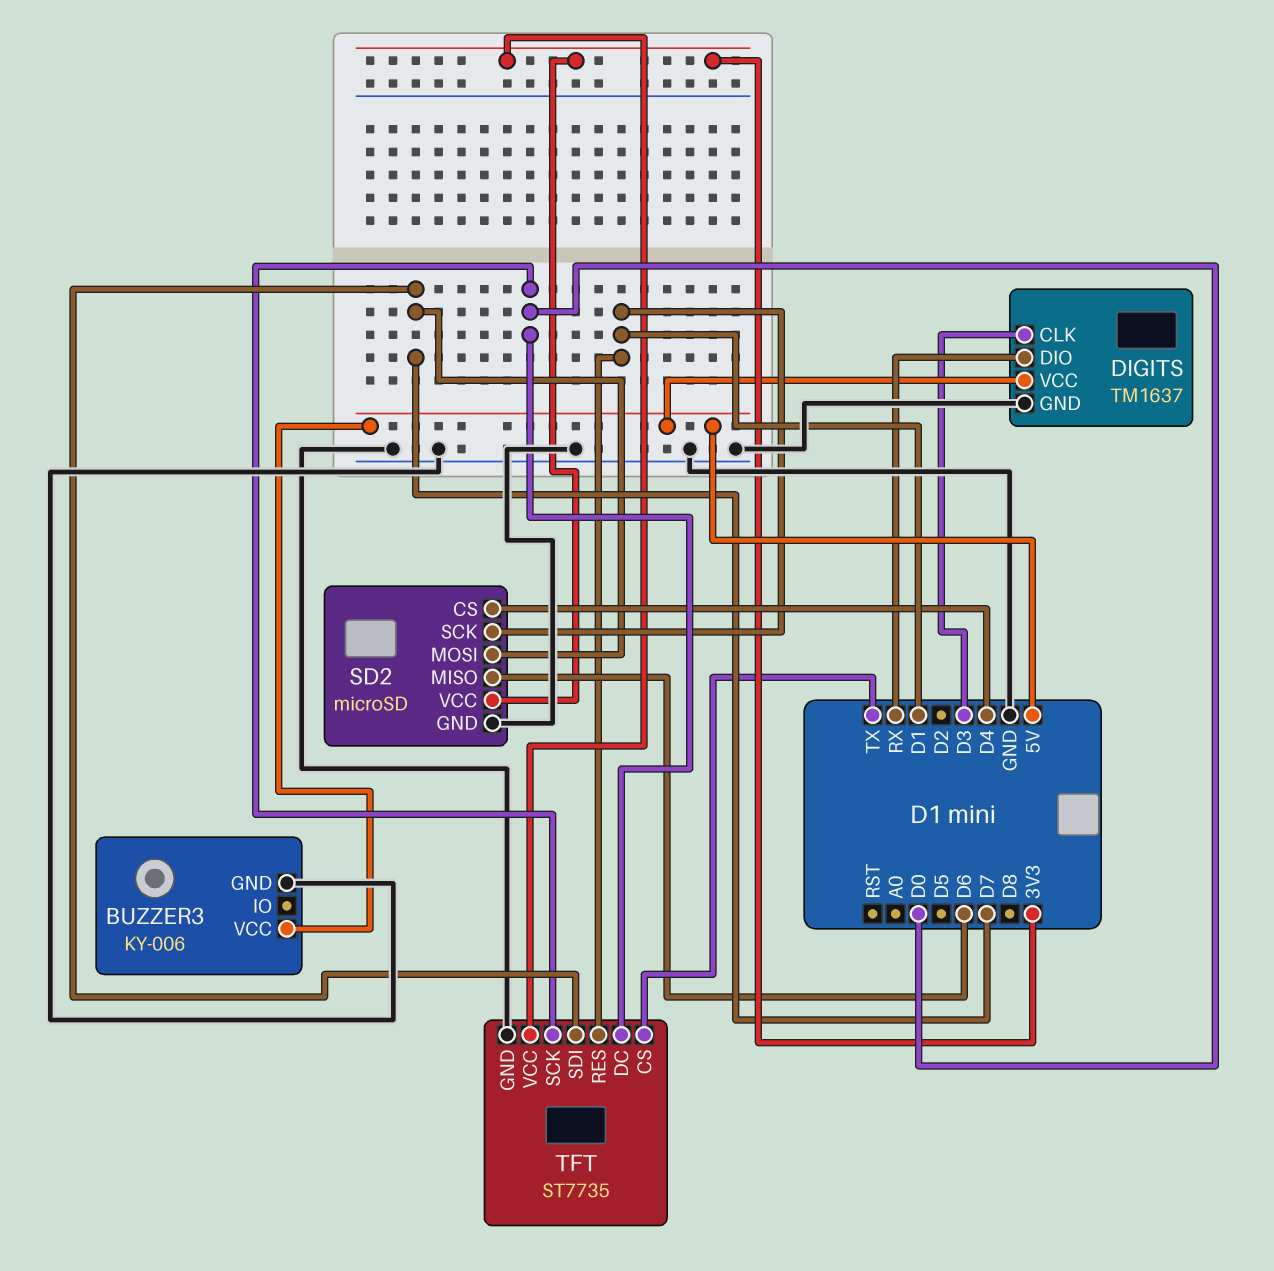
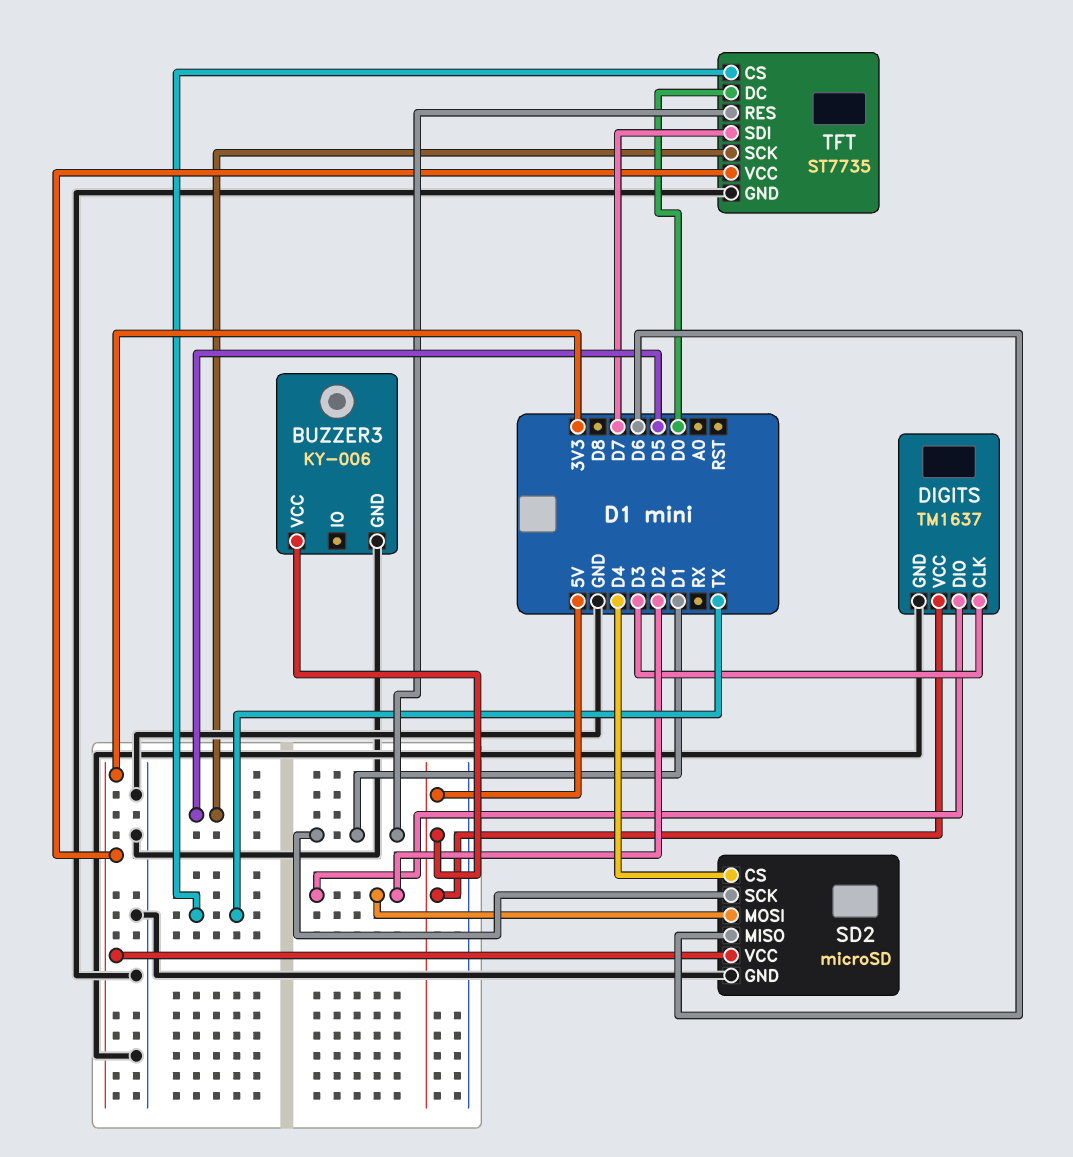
DIGITS pin DIO: RX -> D2
SD2 pin MOSI: D7 -> D2
TFT pin SCK: D0 -> D5

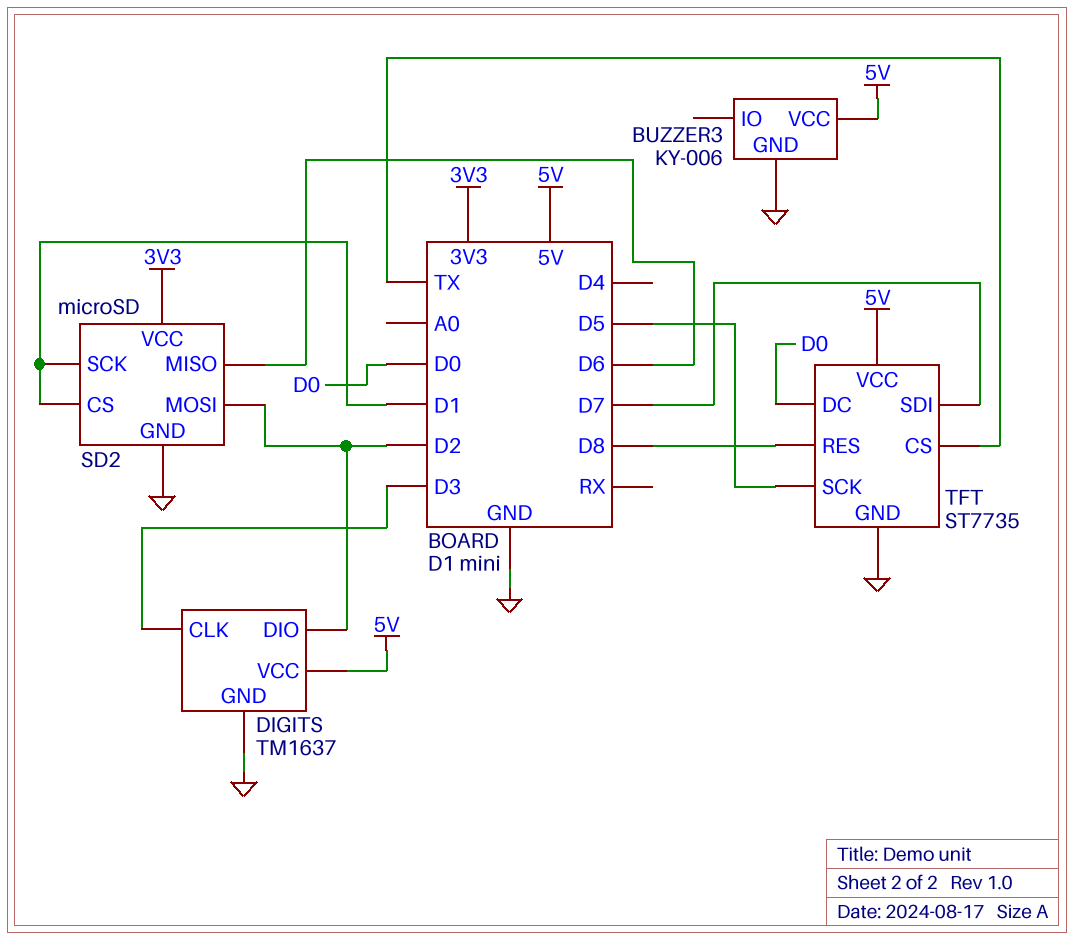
SD2 pin CS: D4 -> D1
TFT pin RES: D1 -> D8
TFT pin VCC: 3V3 -> 5V

